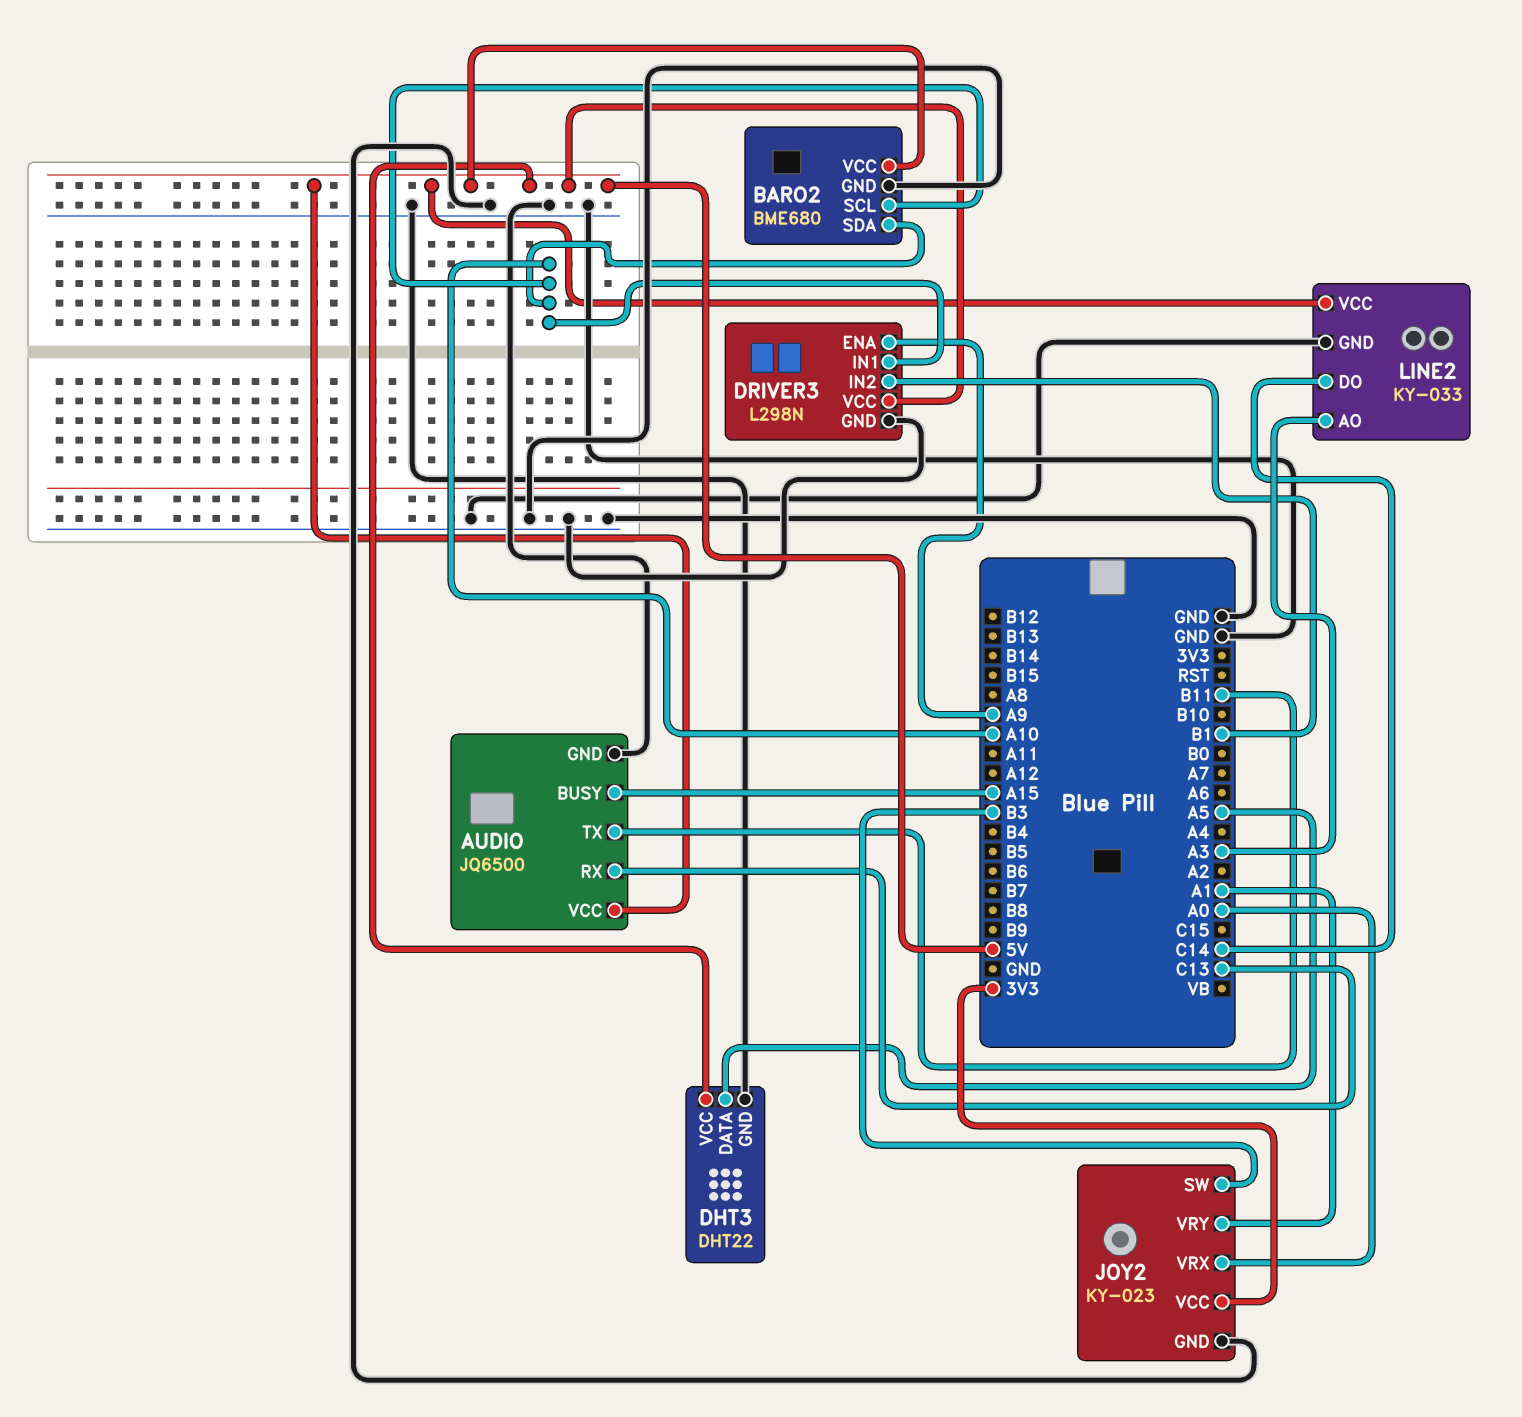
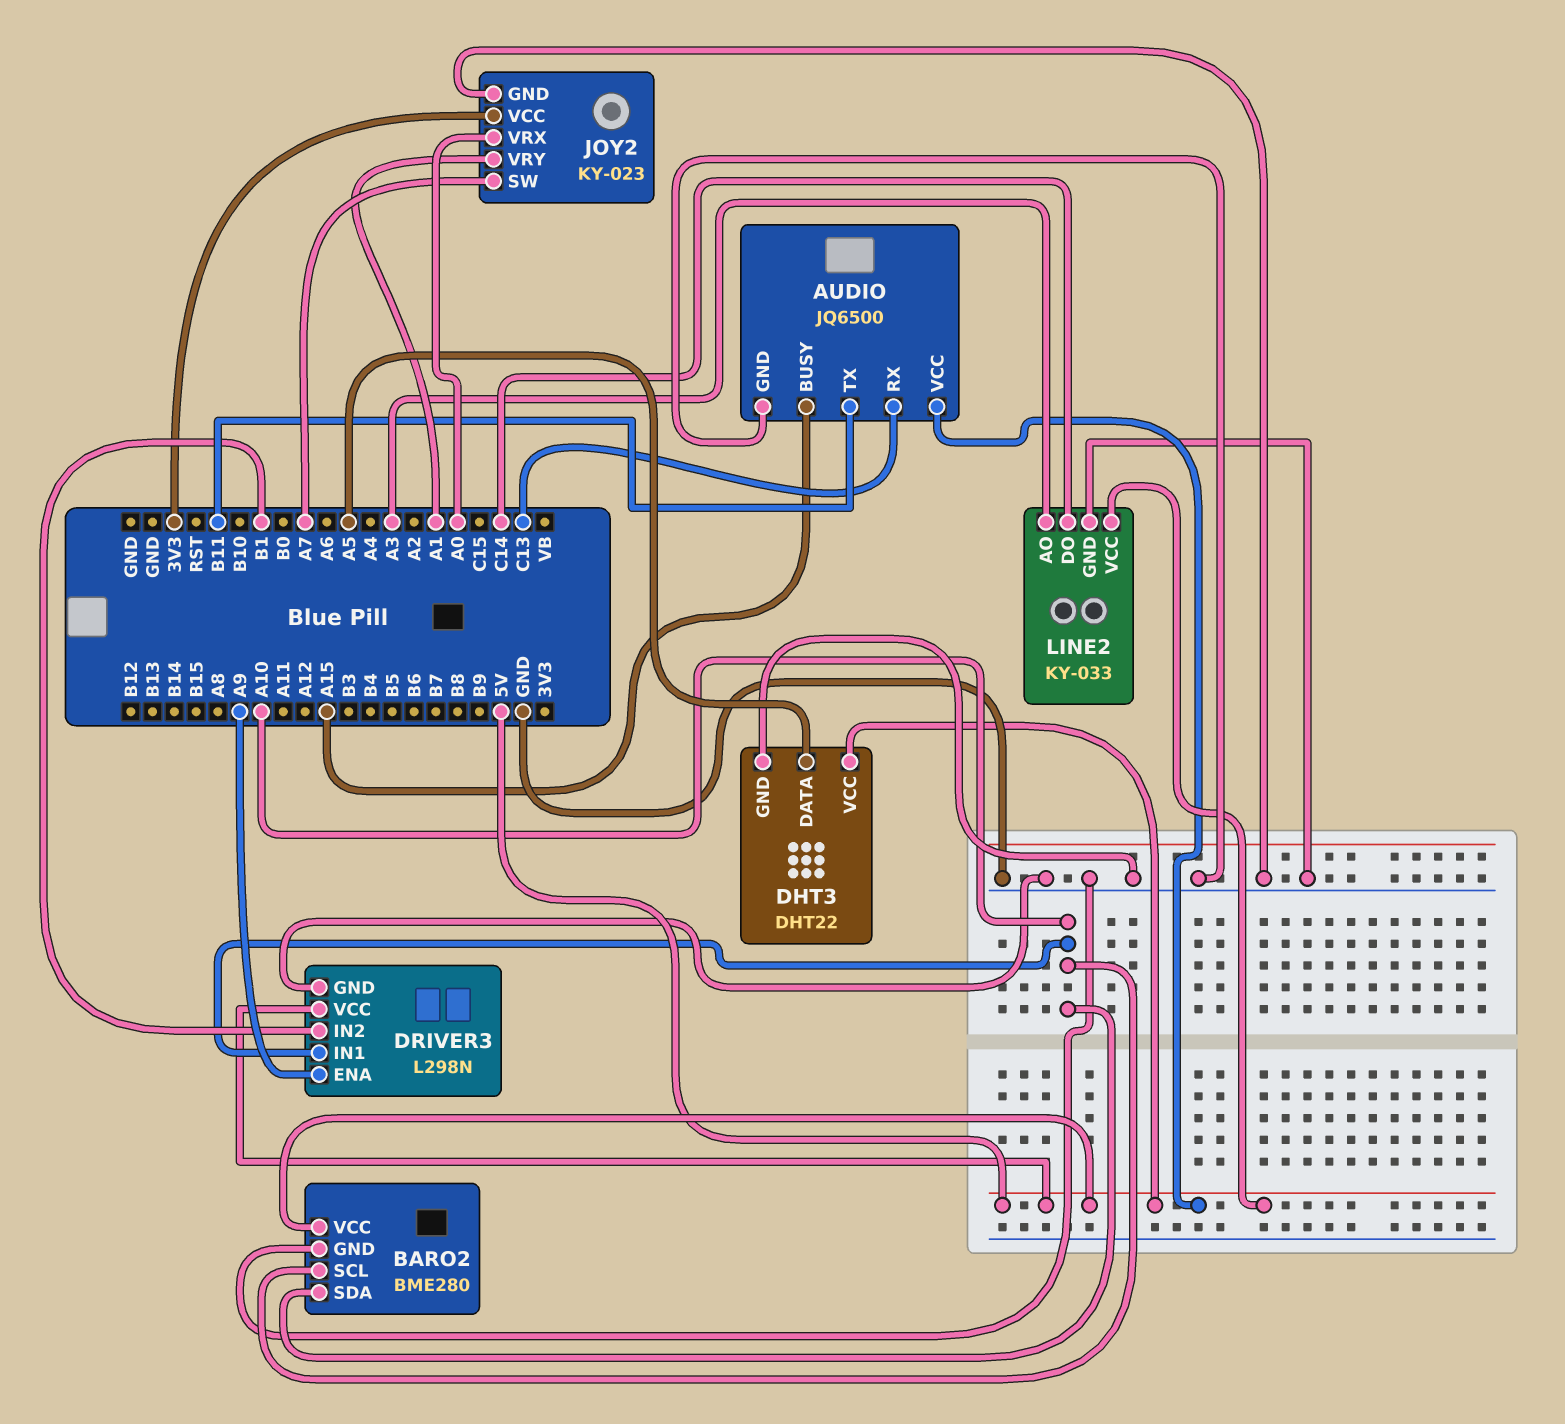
BARO2: BME680 -> BME280
JOY2 pin SW: B3 -> A7

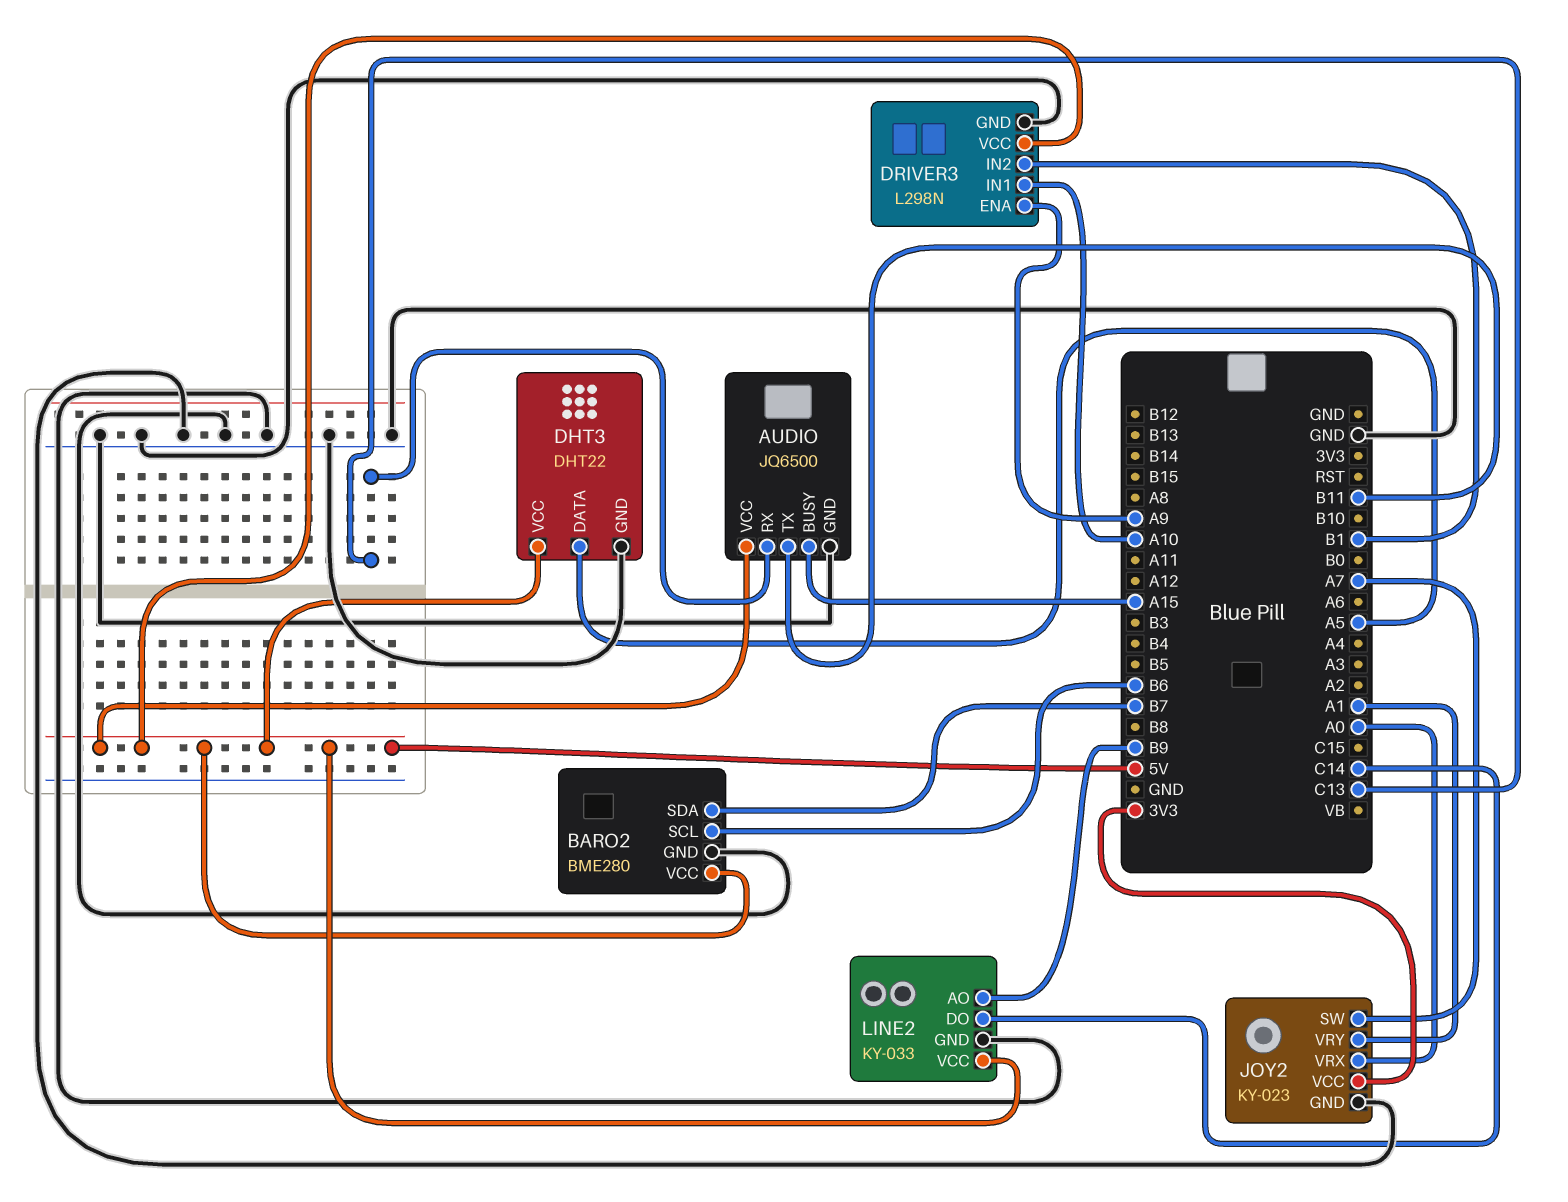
BARO2 pin SCL: A10 -> B6
BARO2 pin SDA: A10 -> B7
LINE2 pin AO: A3 -> B9

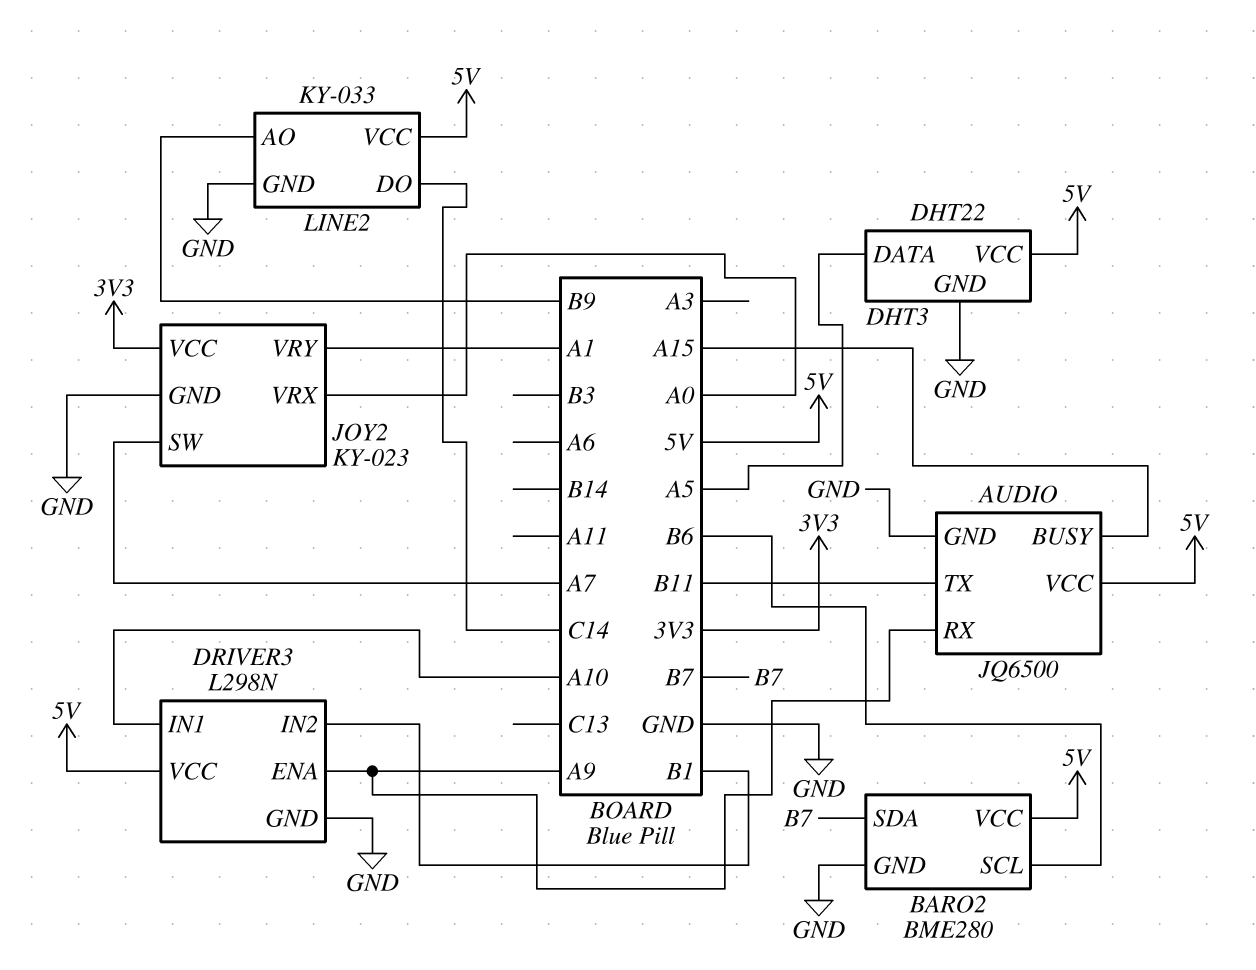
AUDIO pin RX: C13 -> A9

